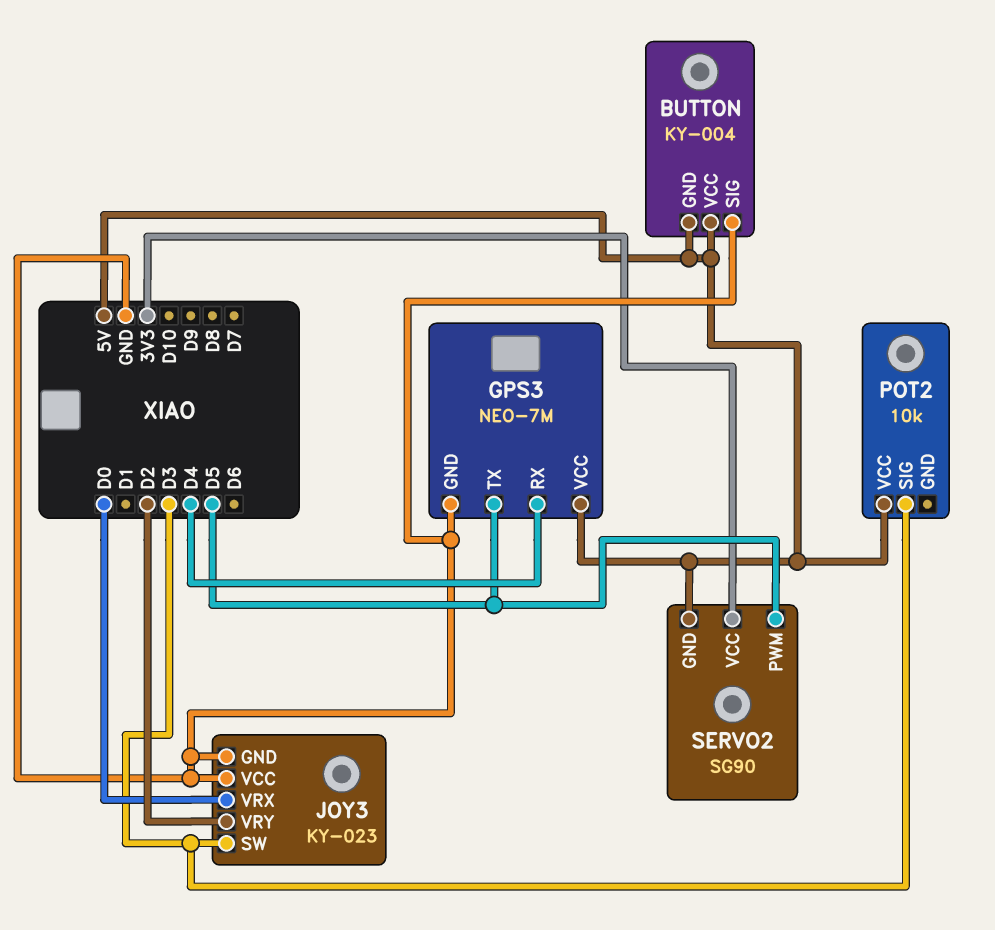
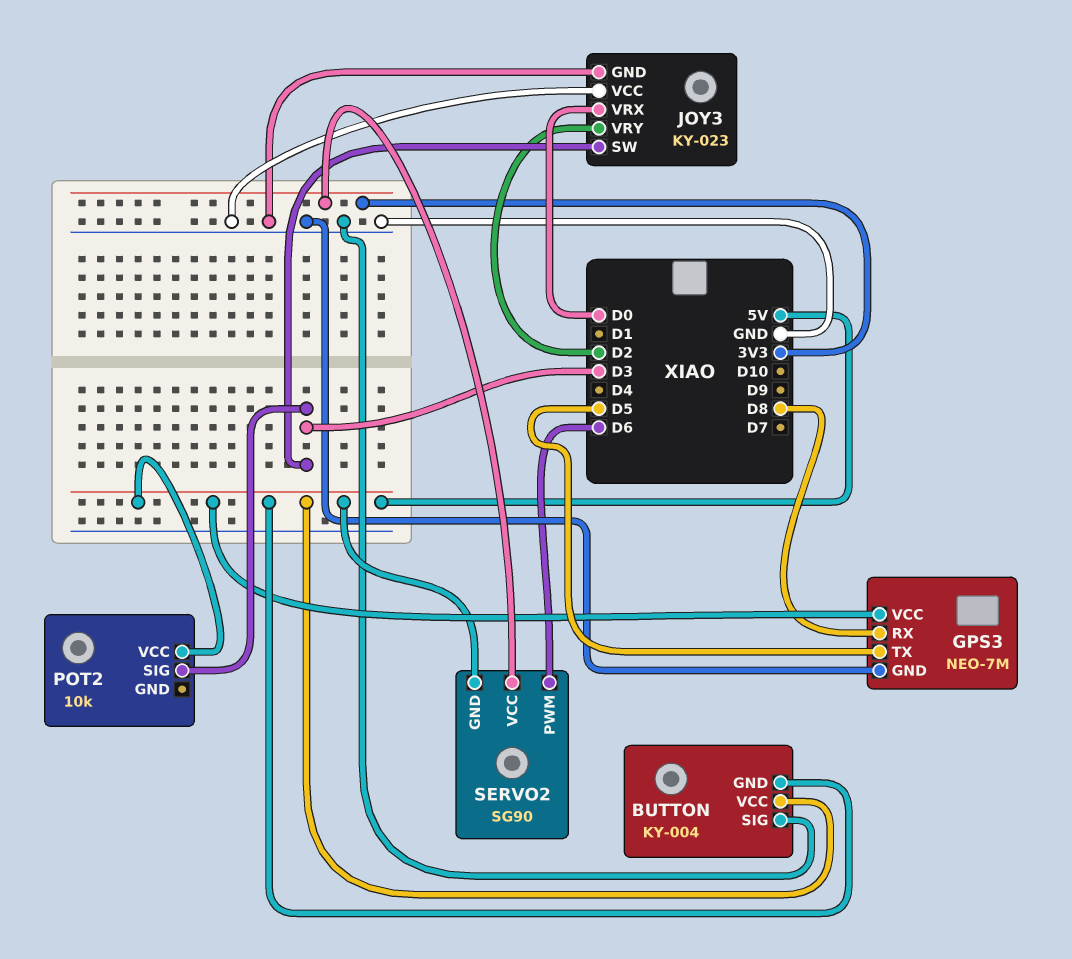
GPS3 pin RX: D4 -> D8
SERVO2 pin PWM: D5 -> D6

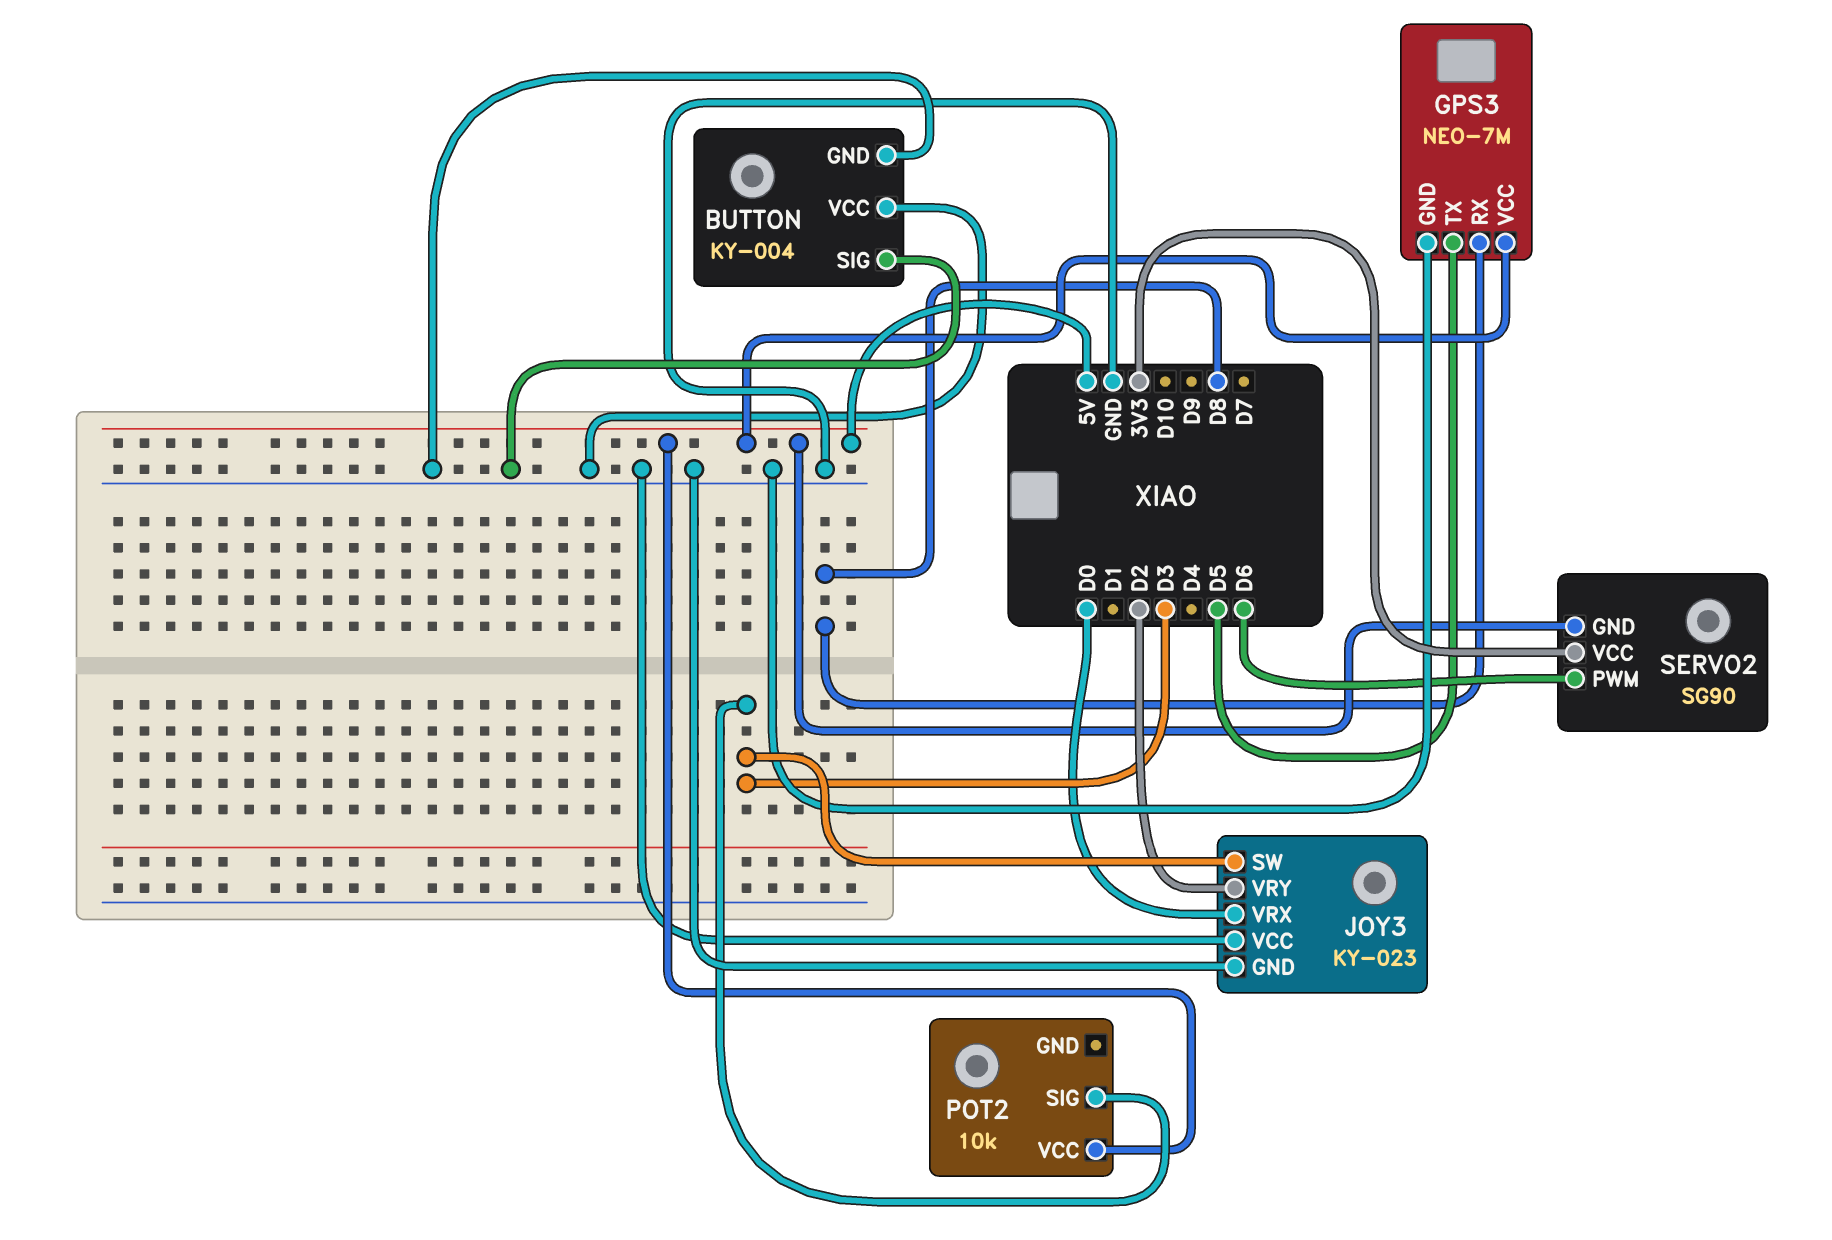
BUTTON pin GND: 5V -> GND
BUTTON pin VCC: 5V -> GND

